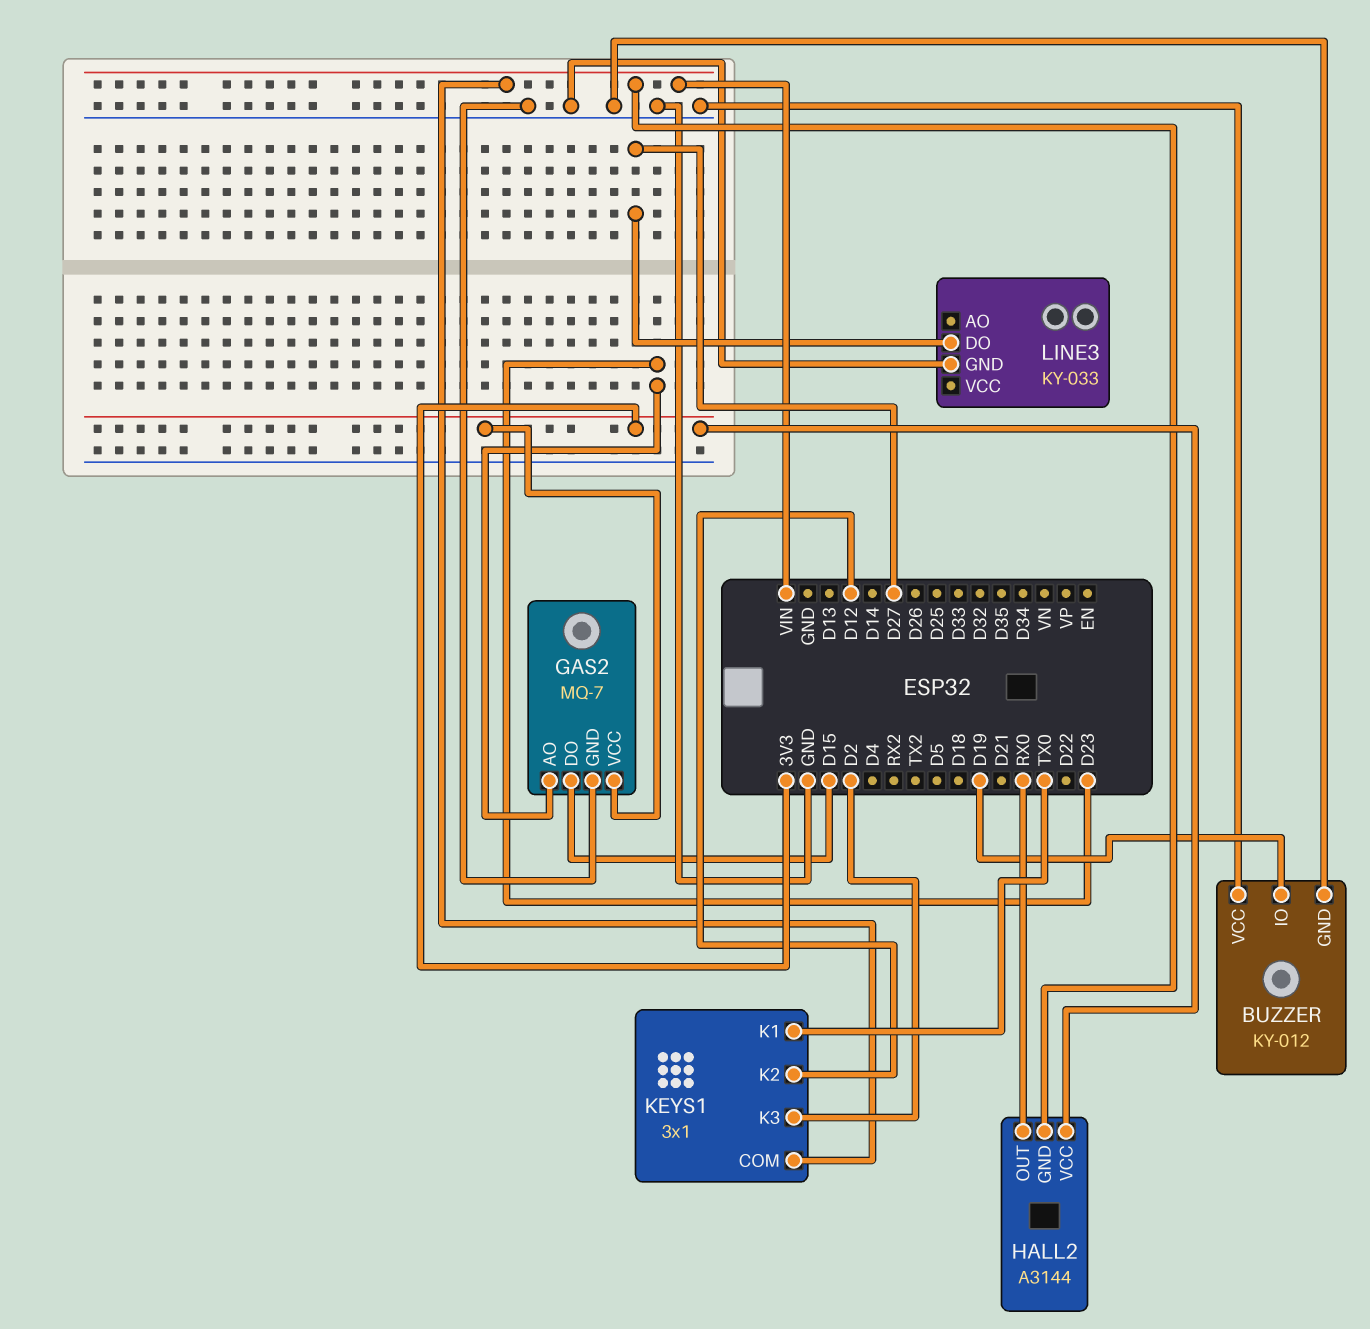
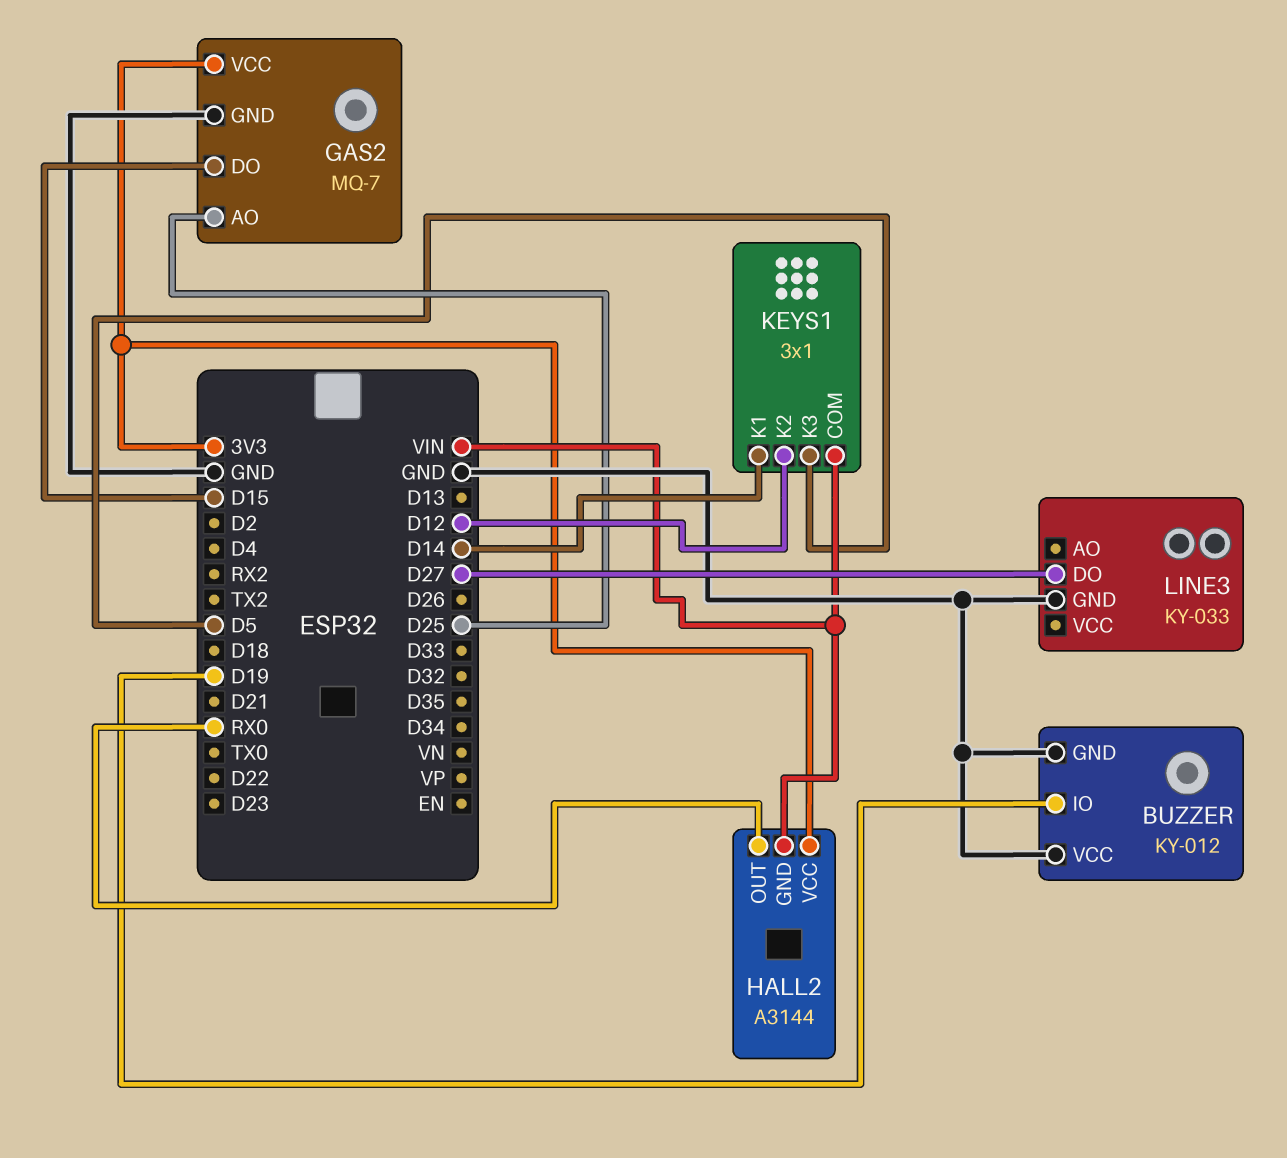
GAS2 pin AO: D23 -> D25
KEYS1 pin K1: TX0 -> D14
KEYS1 pin K3: D2 -> D5

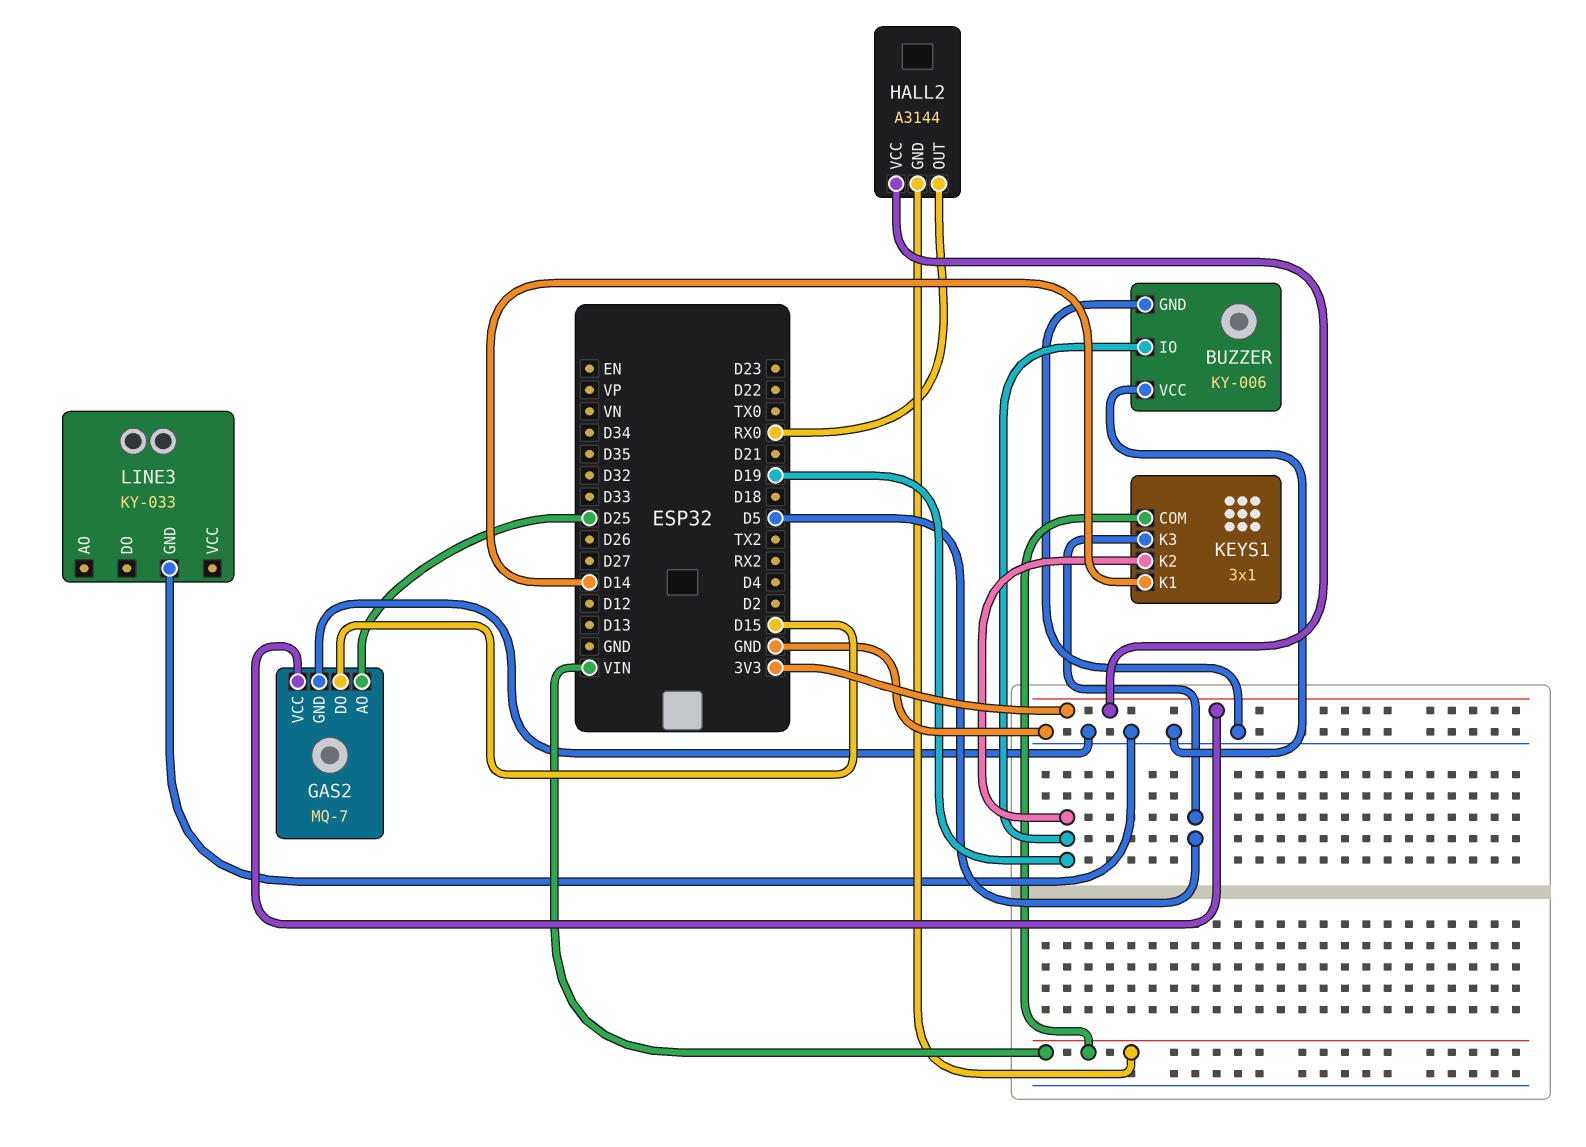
BUZZER: KY-012 -> KY-006
KEYS1 pin K2: D12 -> D19
LINE3 pin DO: D27 -> none

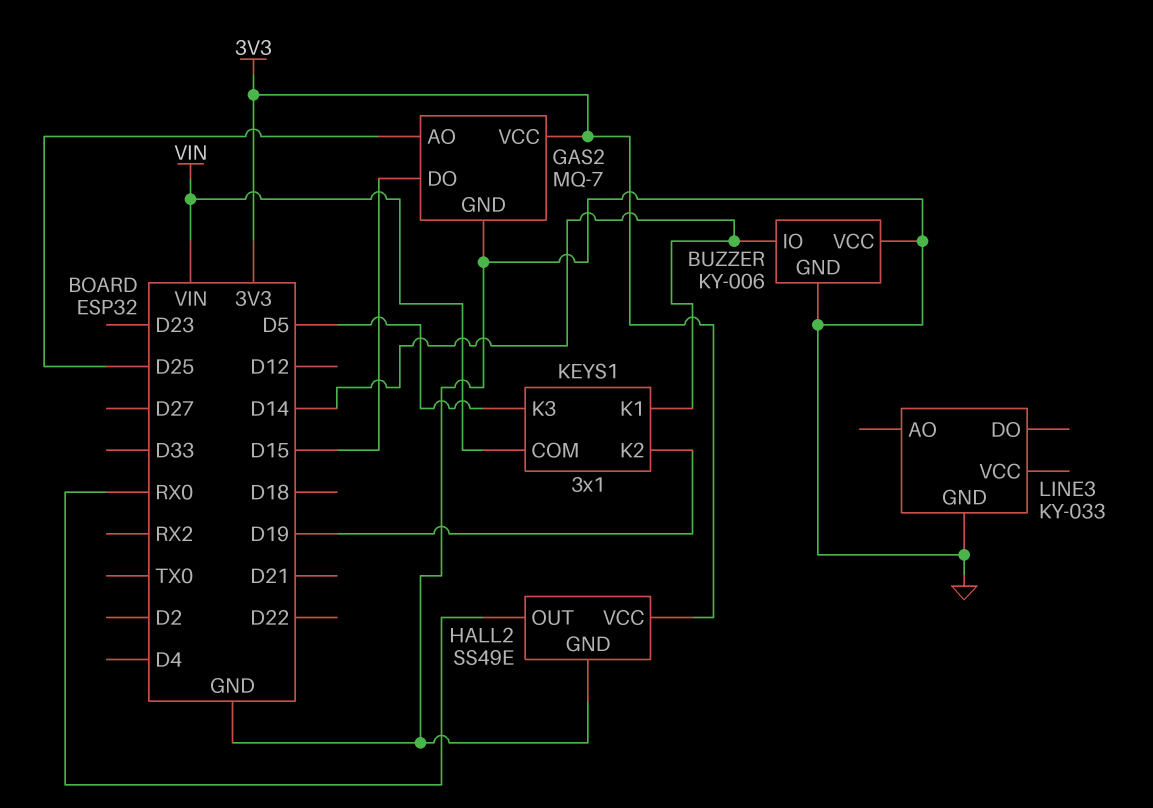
BUZZER pin IO: D19 -> D14
HALL2: A3144 -> SS49E
HALL2 pin GND: VIN -> GND

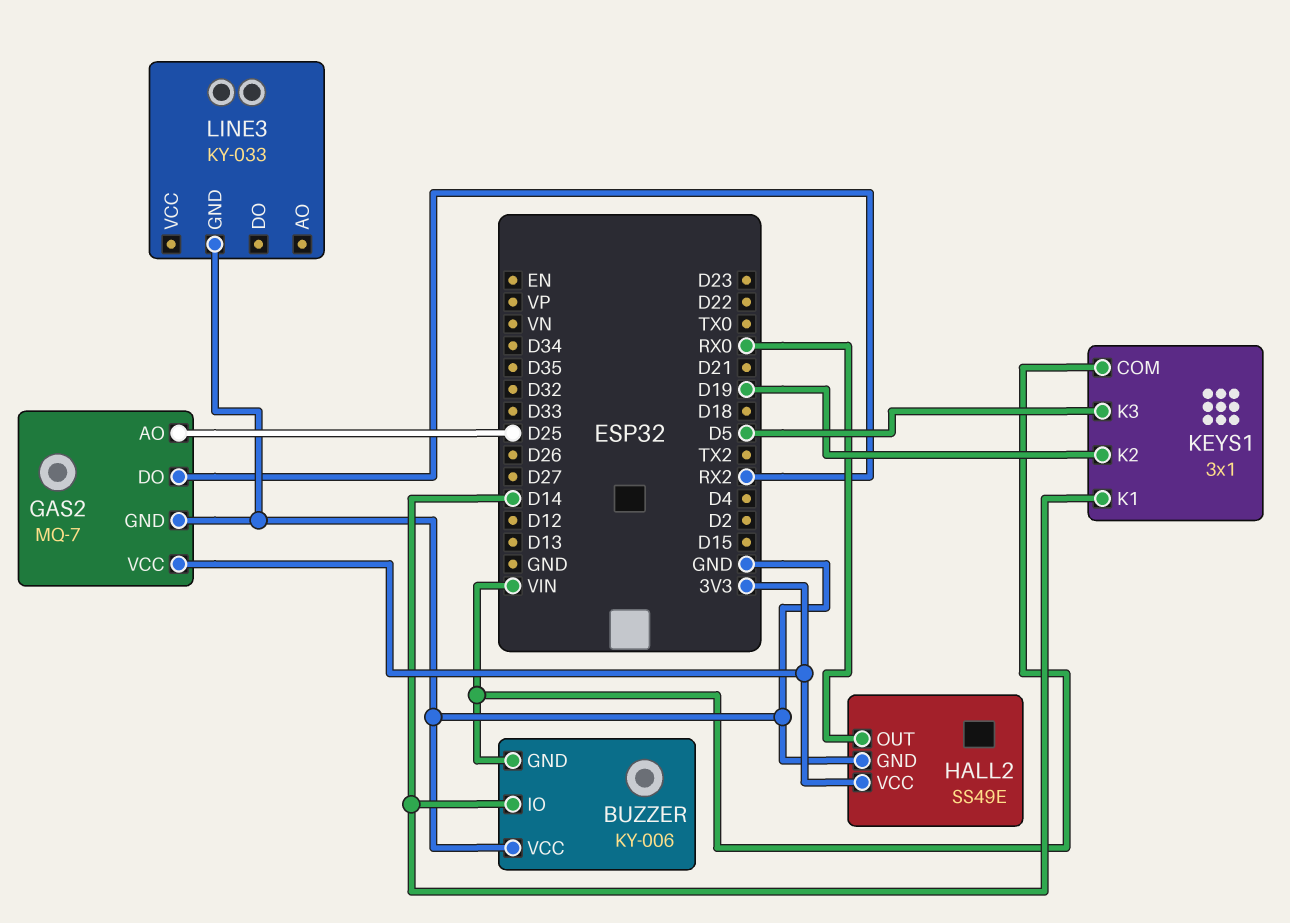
BUZZER pin GND: GND -> VIN
GAS2 pin DO: D15 -> RX2

